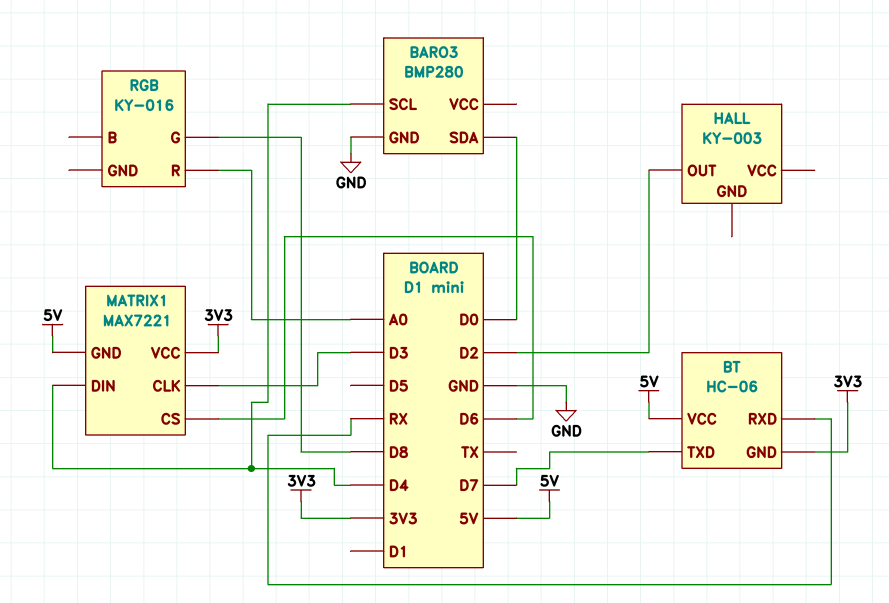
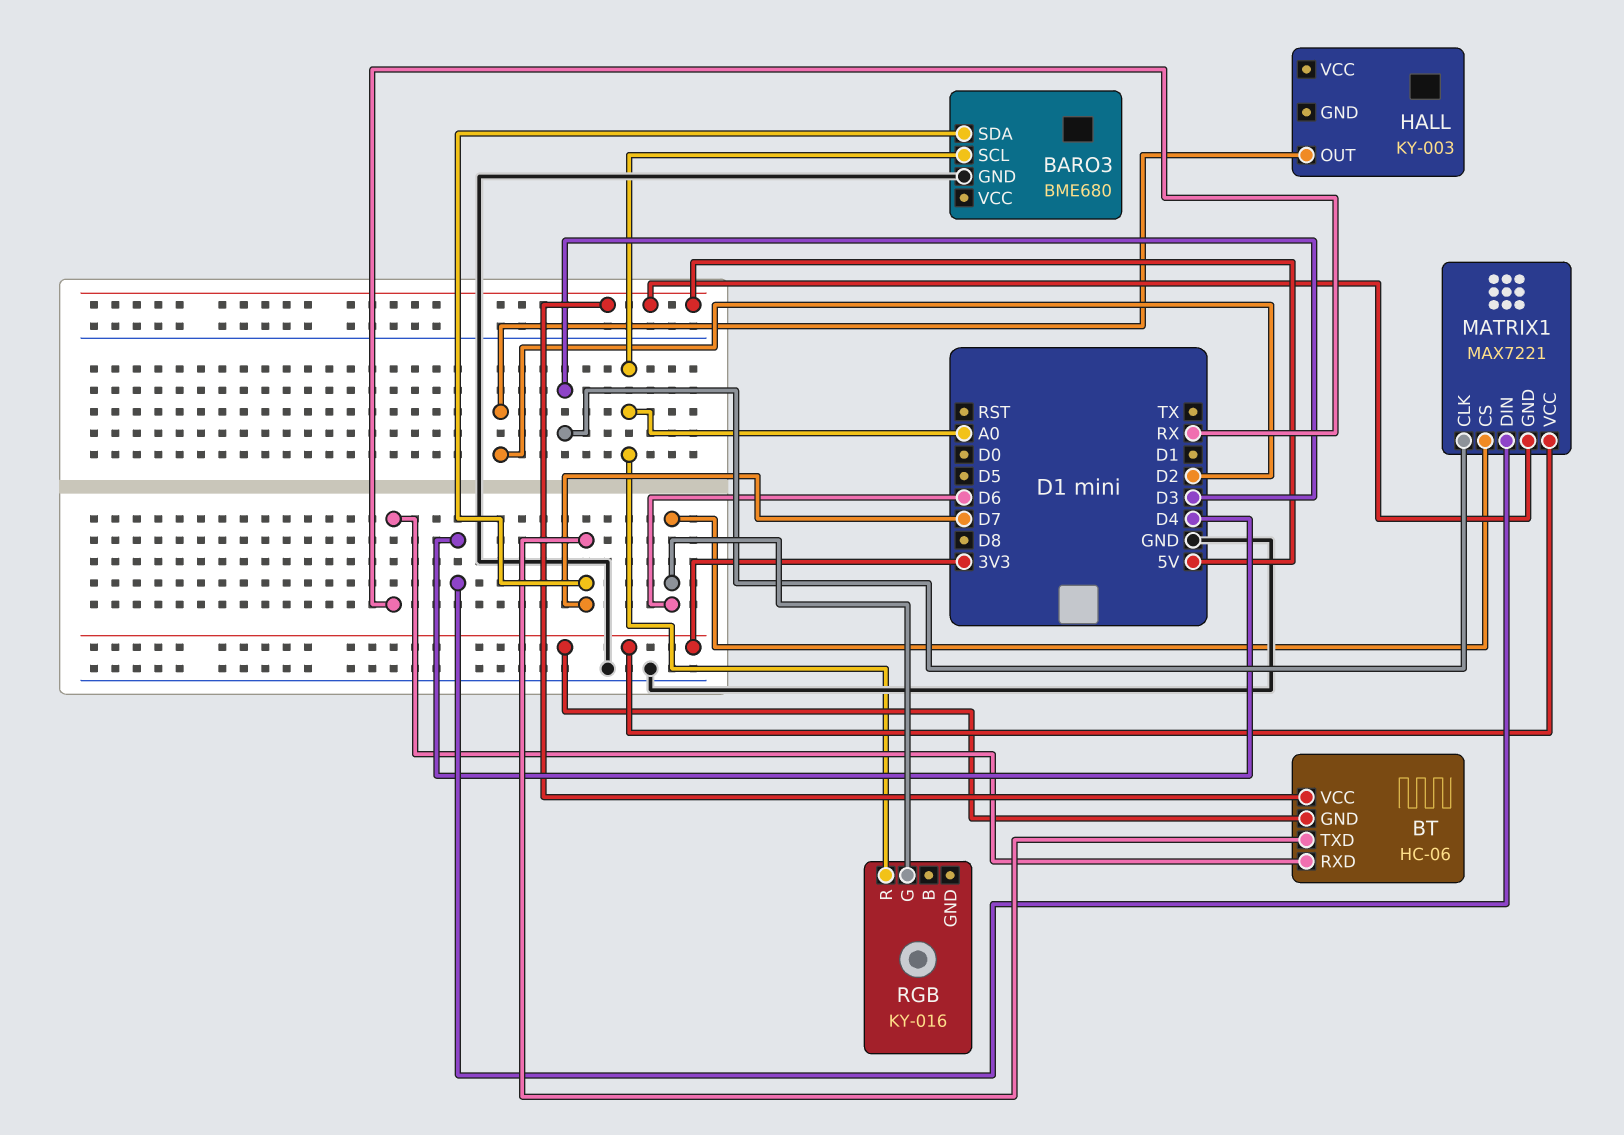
BARO3: BMP280 -> BME680
BARO3 pin SCL: D4 -> A0
BARO3 pin SDA: D0 -> D7
RGB pin G: D8 -> D6

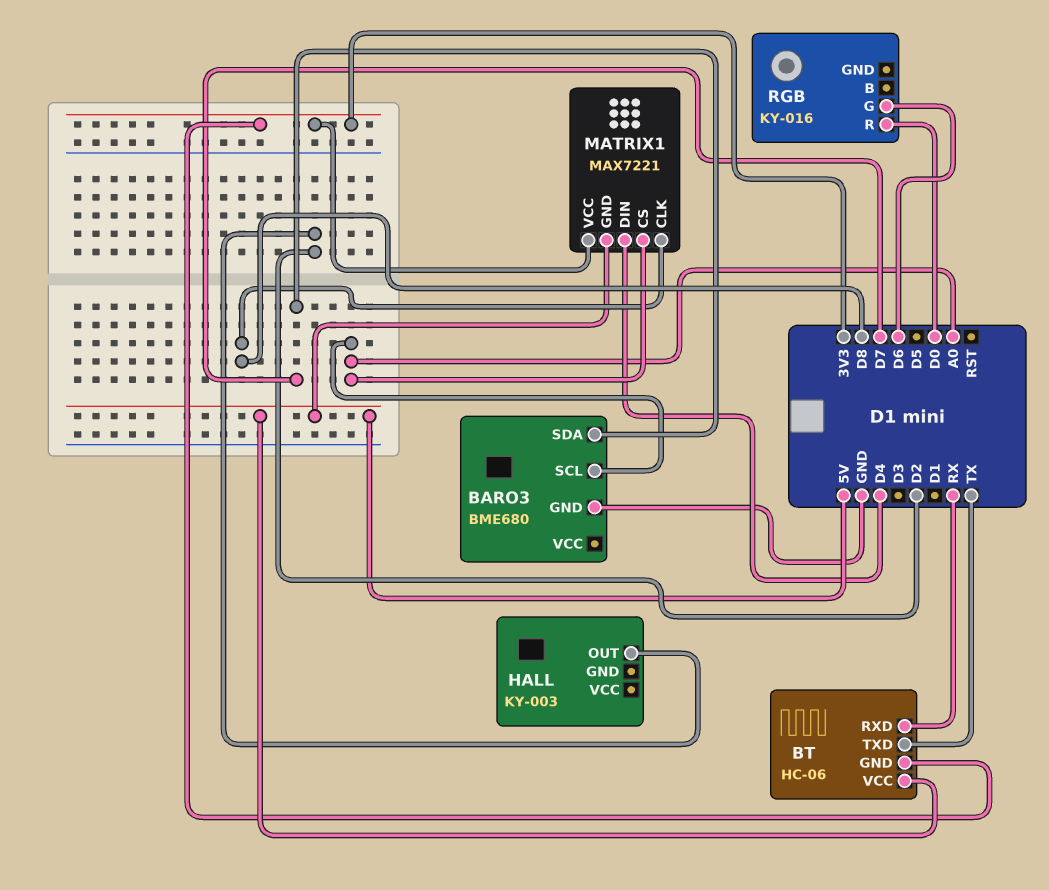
BT pin TXD: D7 -> TX
MATRIX1 pin CLK: D3 -> D8
MATRIX1 pin CS: D6 -> A0
RGB pin R: A0 -> D0

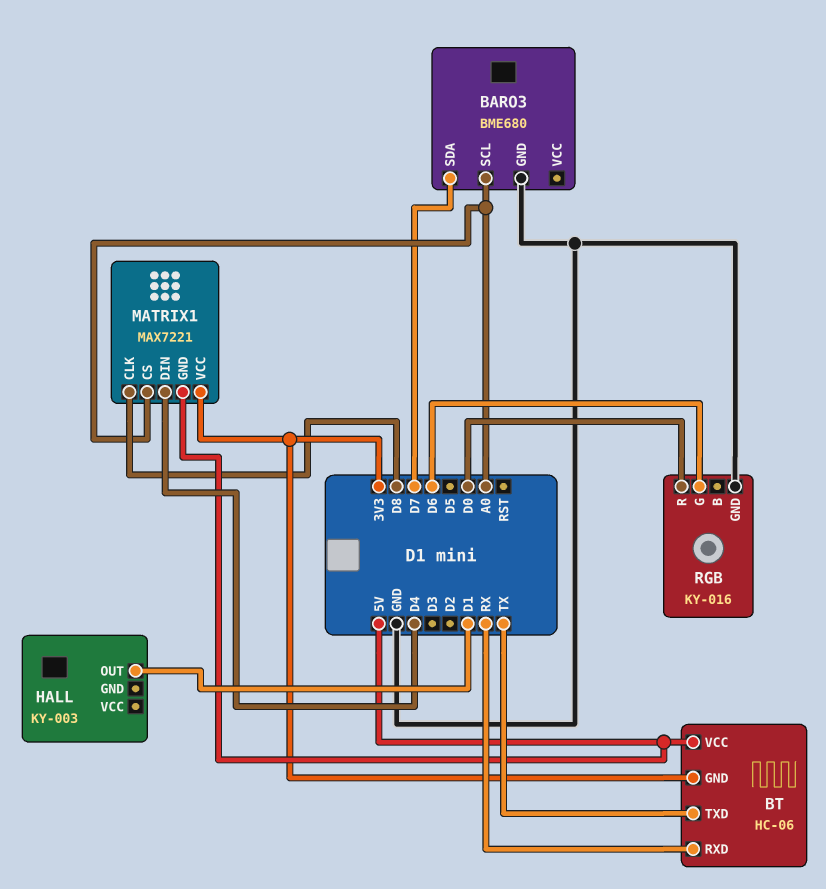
HALL pin OUT: D2 -> D1
RGB pin GND: none -> GND

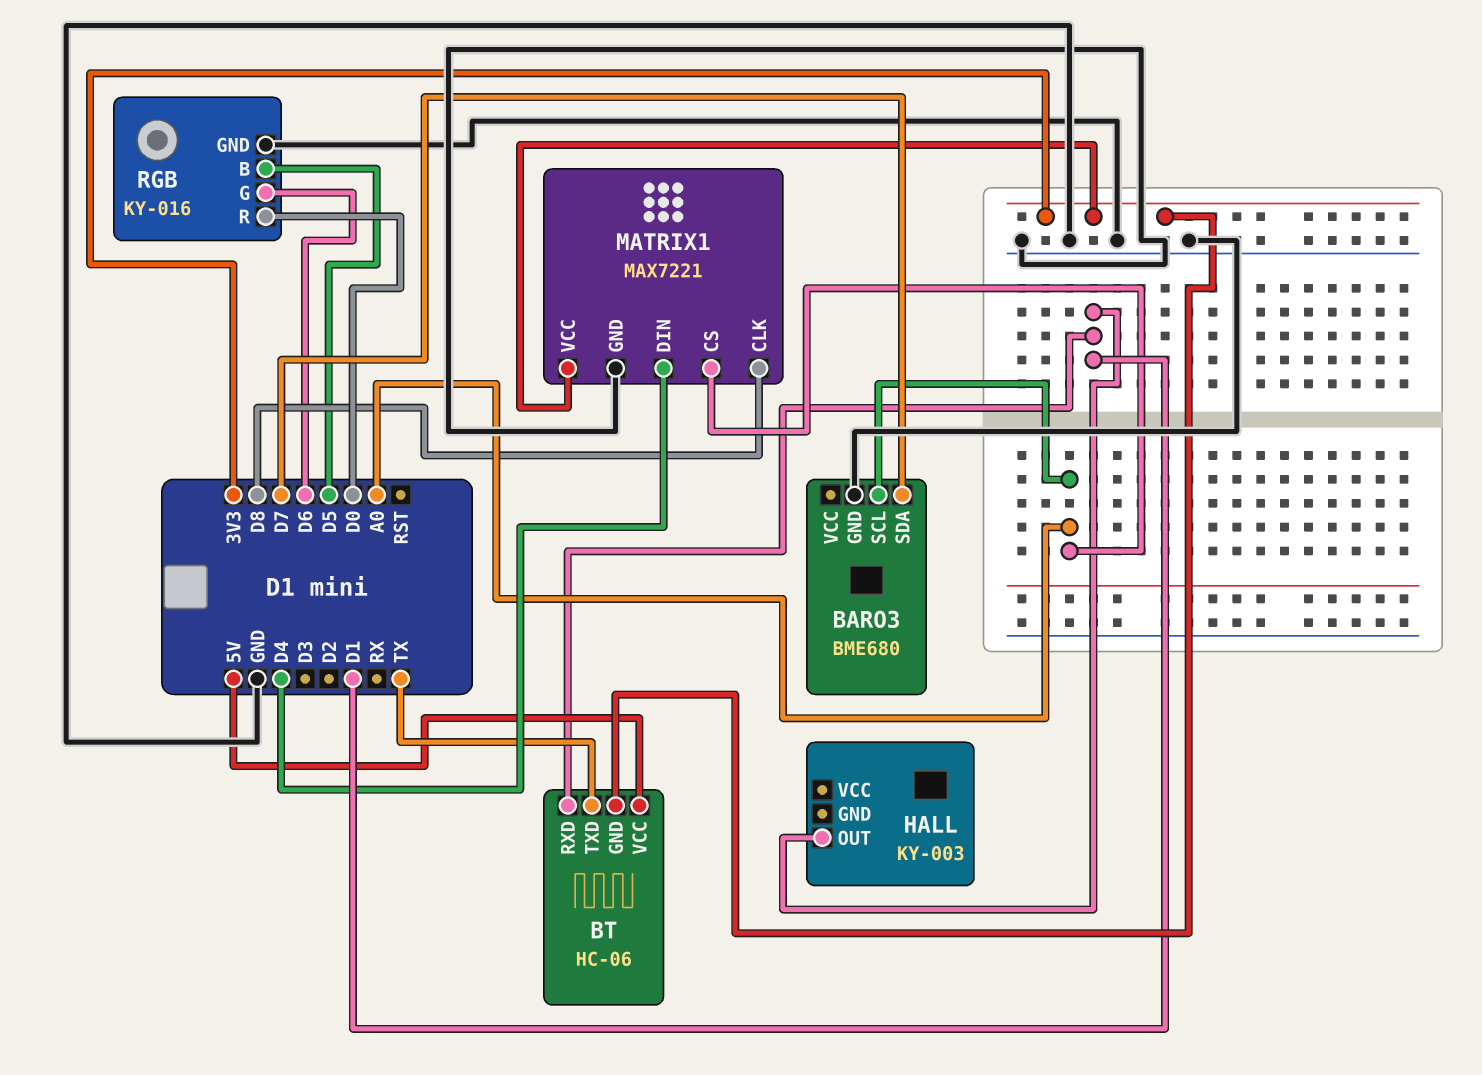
BT pin RXD: RX -> D1
MATRIX1 pin GND: 5V -> GND
RGB pin B: none -> D5

